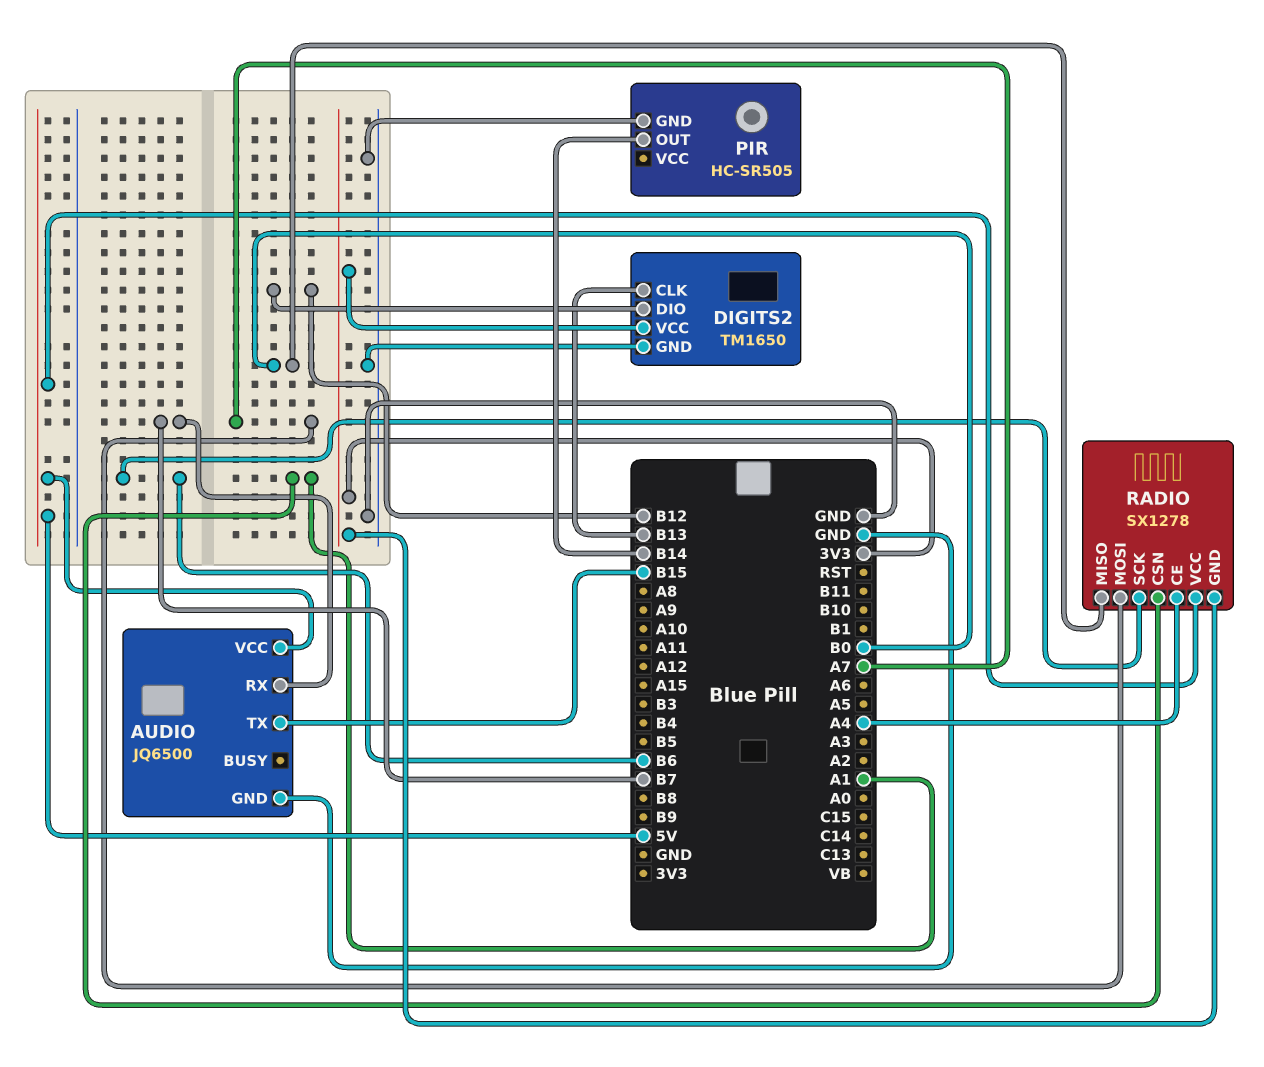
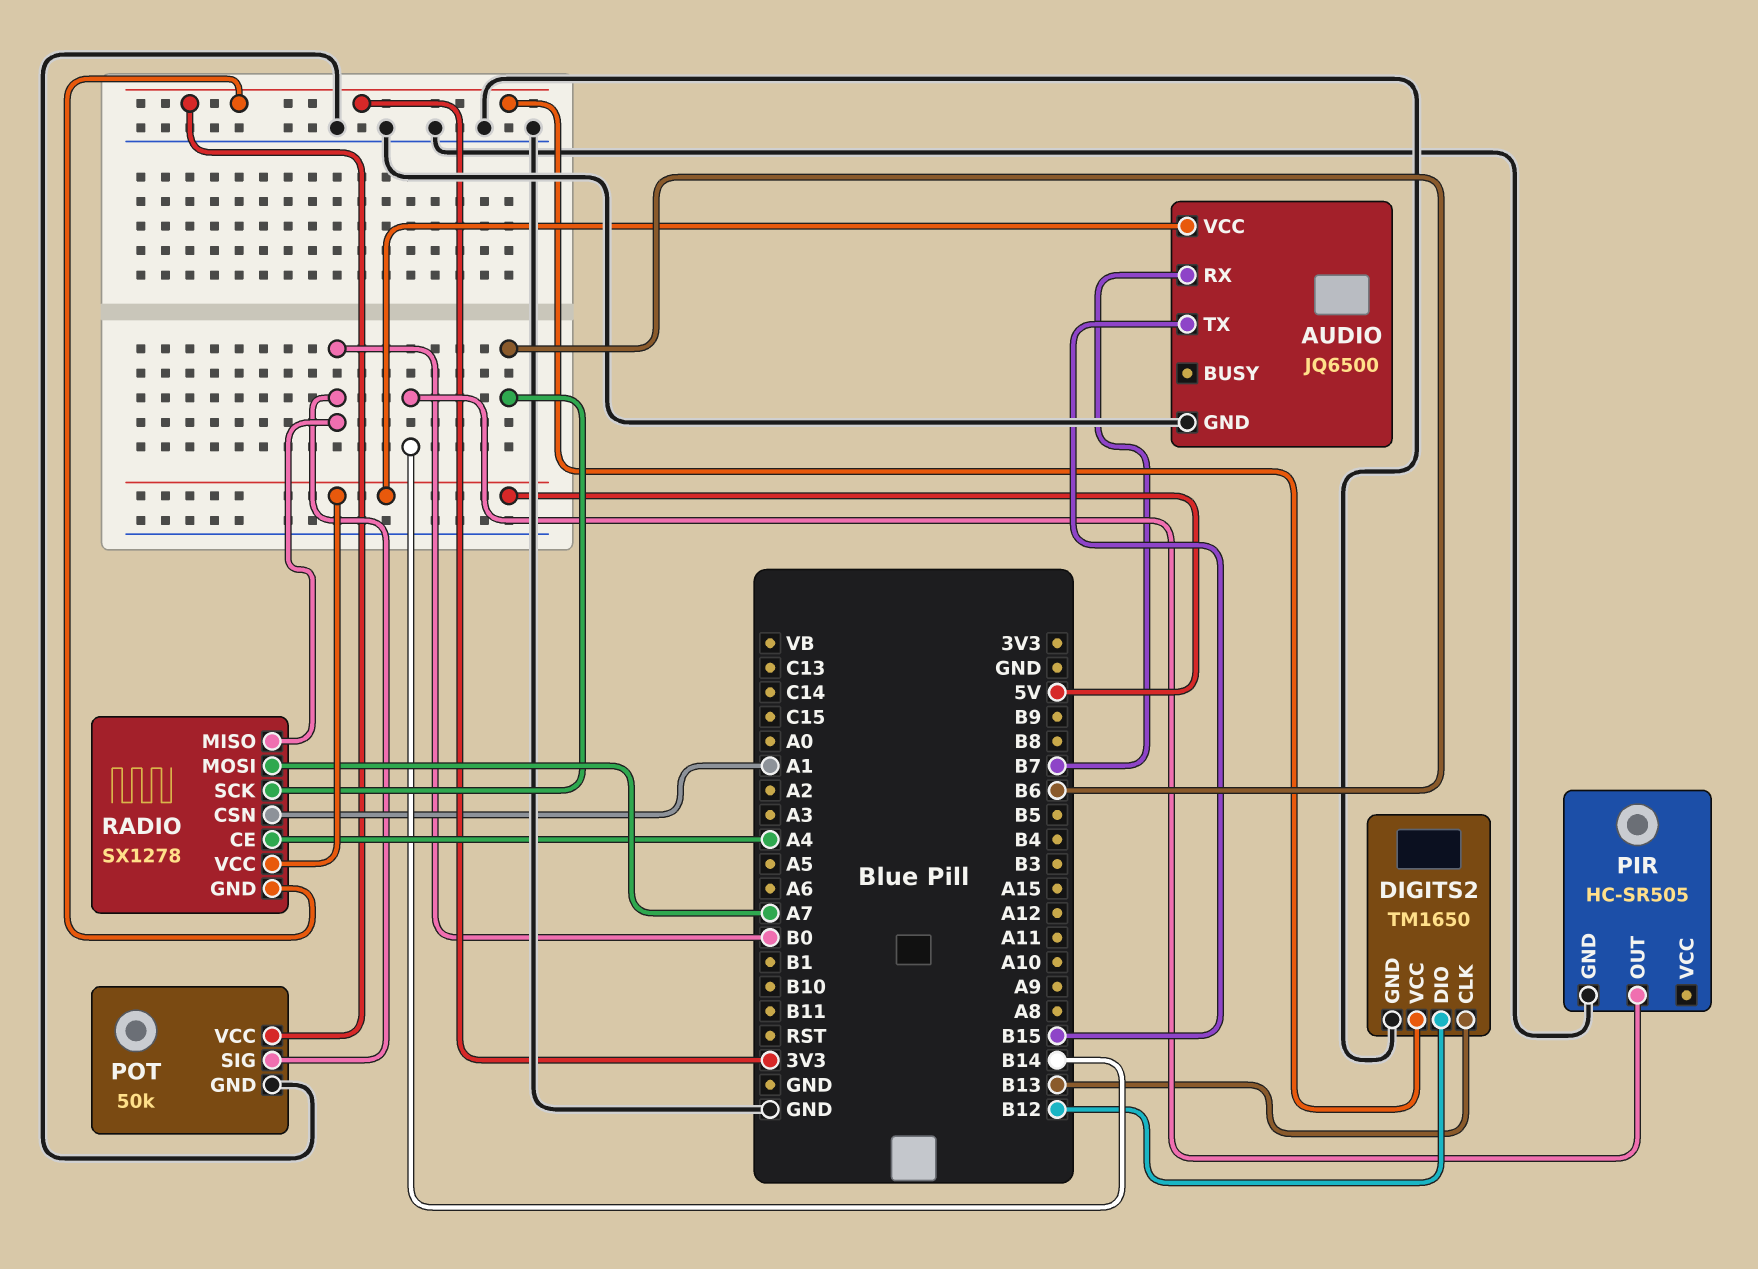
POT: none -> 50k
POT pin GND: none -> GND
POT pin SIG: none -> B0
POT pin VCC: none -> 3V3

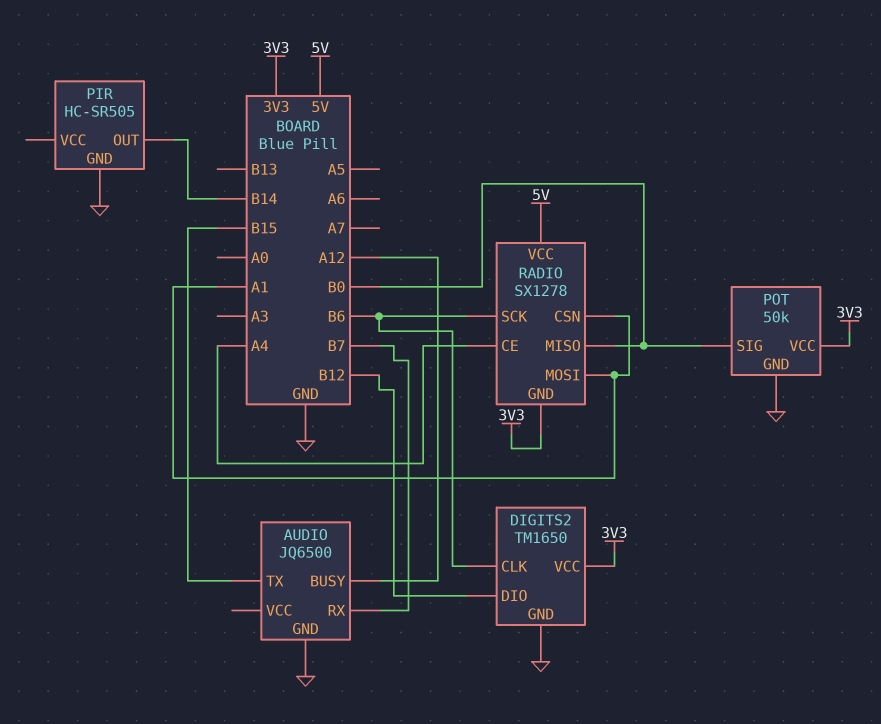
AUDIO pin BUSY: none -> A12
AUDIO pin VCC: 5V -> none
DIGITS2 pin CLK: B13 -> B6
RADIO pin MOSI: A7 -> A1

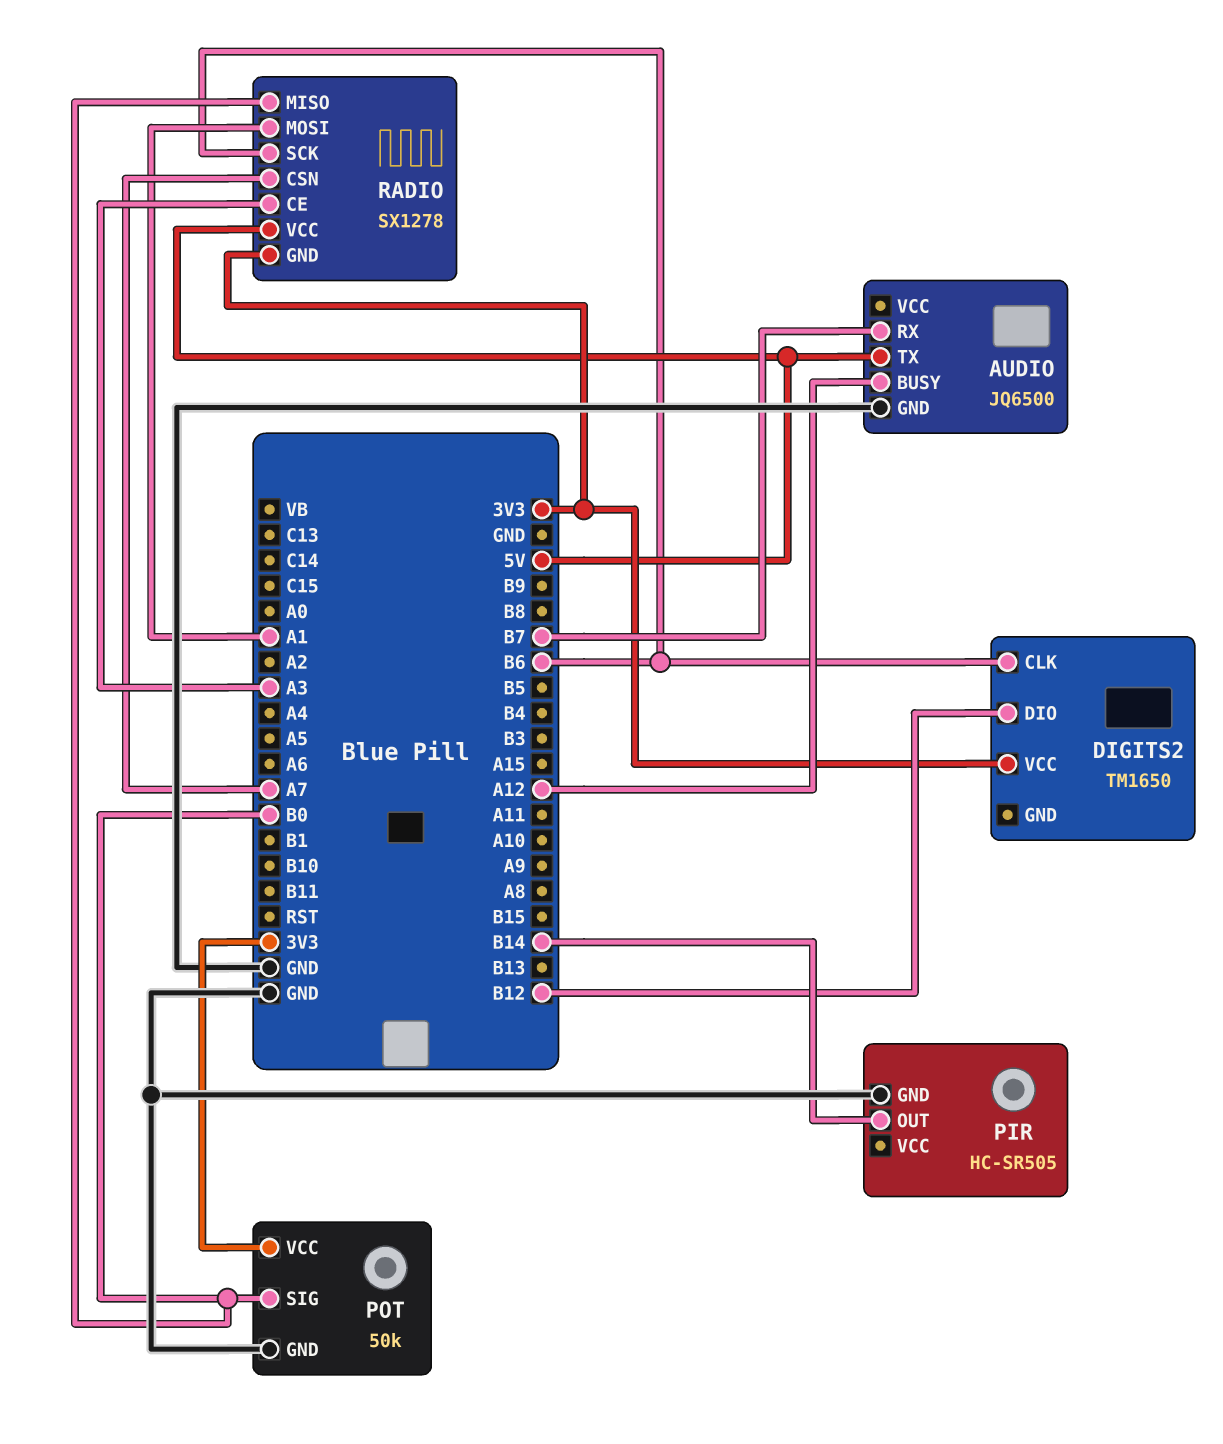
AUDIO pin TX: B15 -> 5V
DIGITS2 pin GND: GND -> none
RADIO pin CE: A4 -> A3
RADIO pin CSN: A1 -> A7

